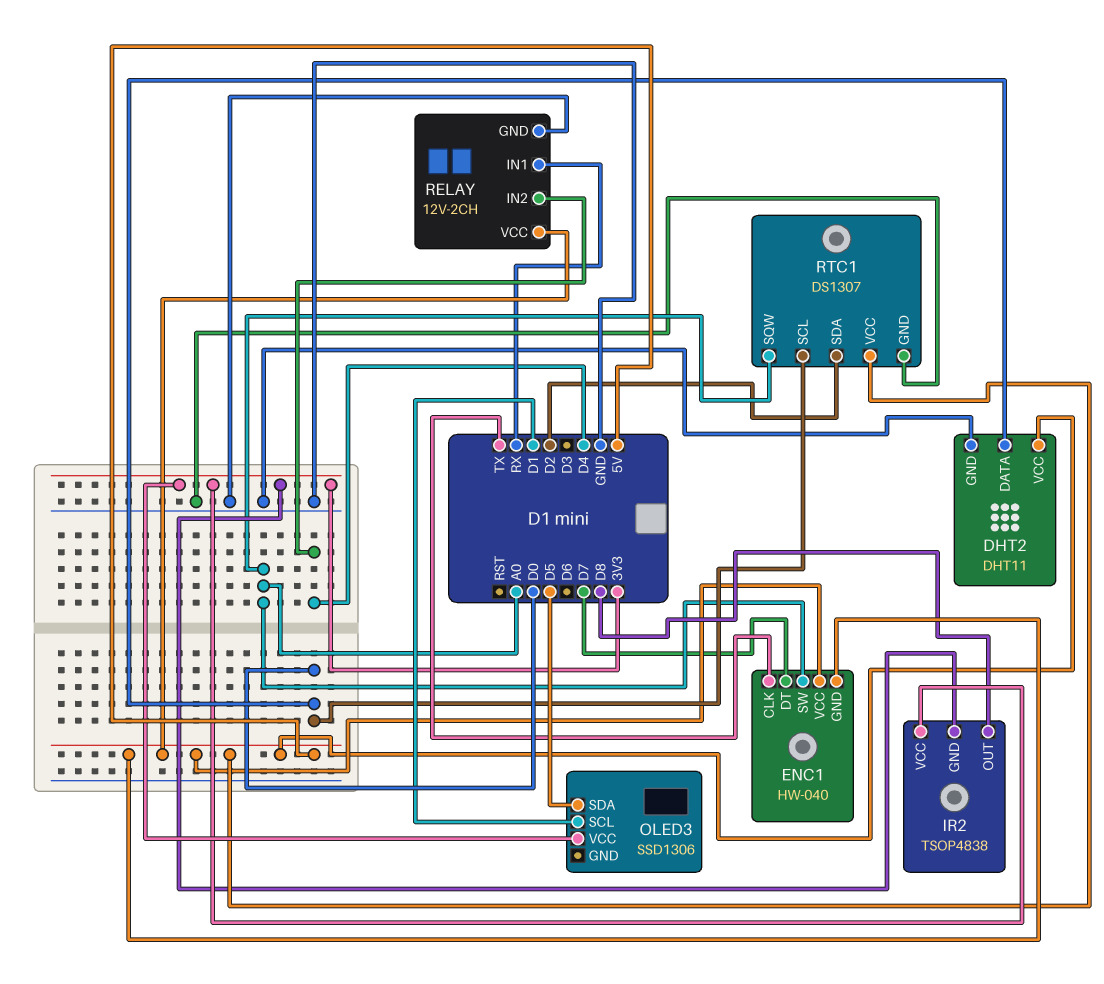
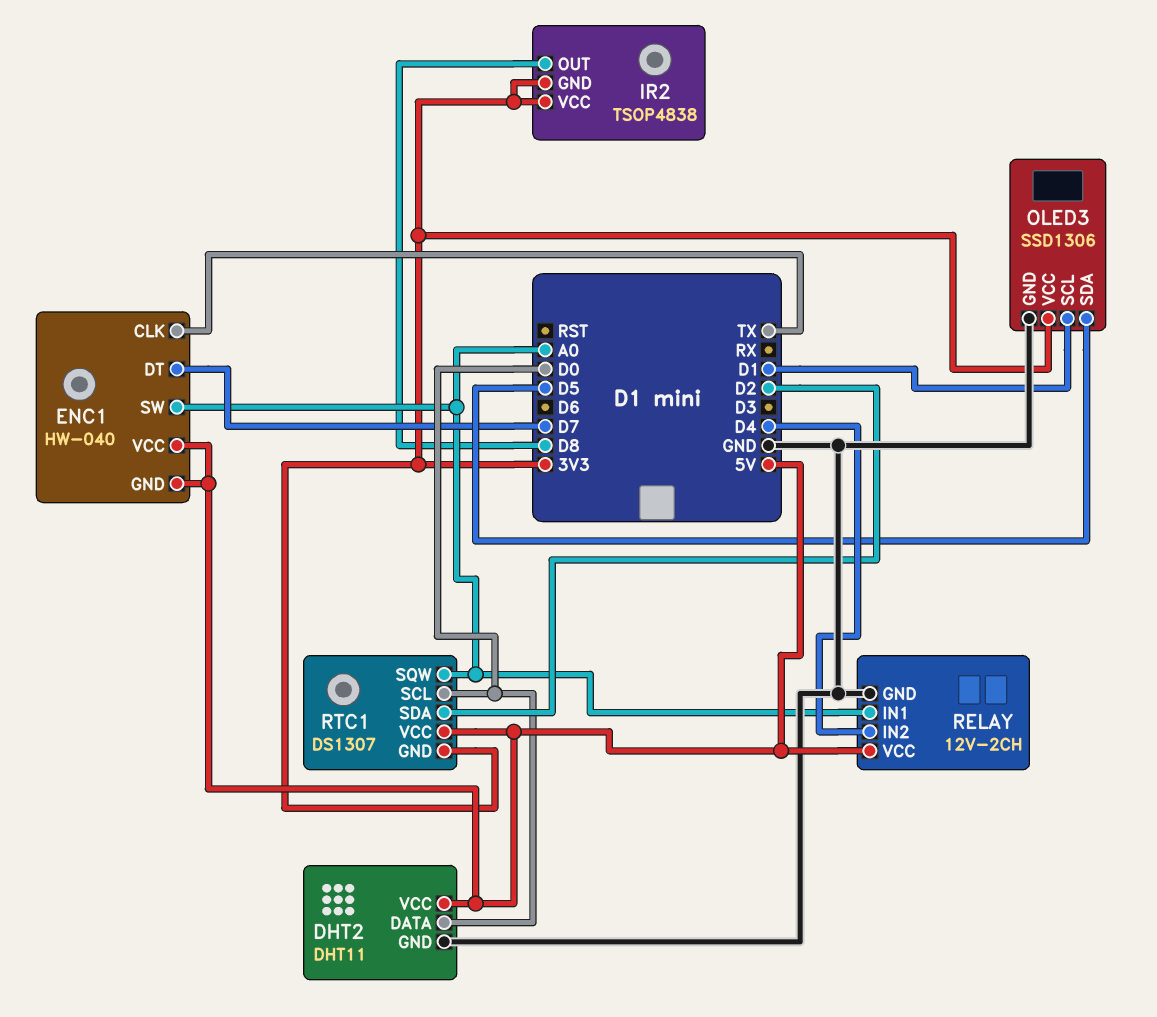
OLED3 pin GND: none -> GND
RELAY pin IN1: RX -> A0
RTC1 pin GND: GND -> 3V3

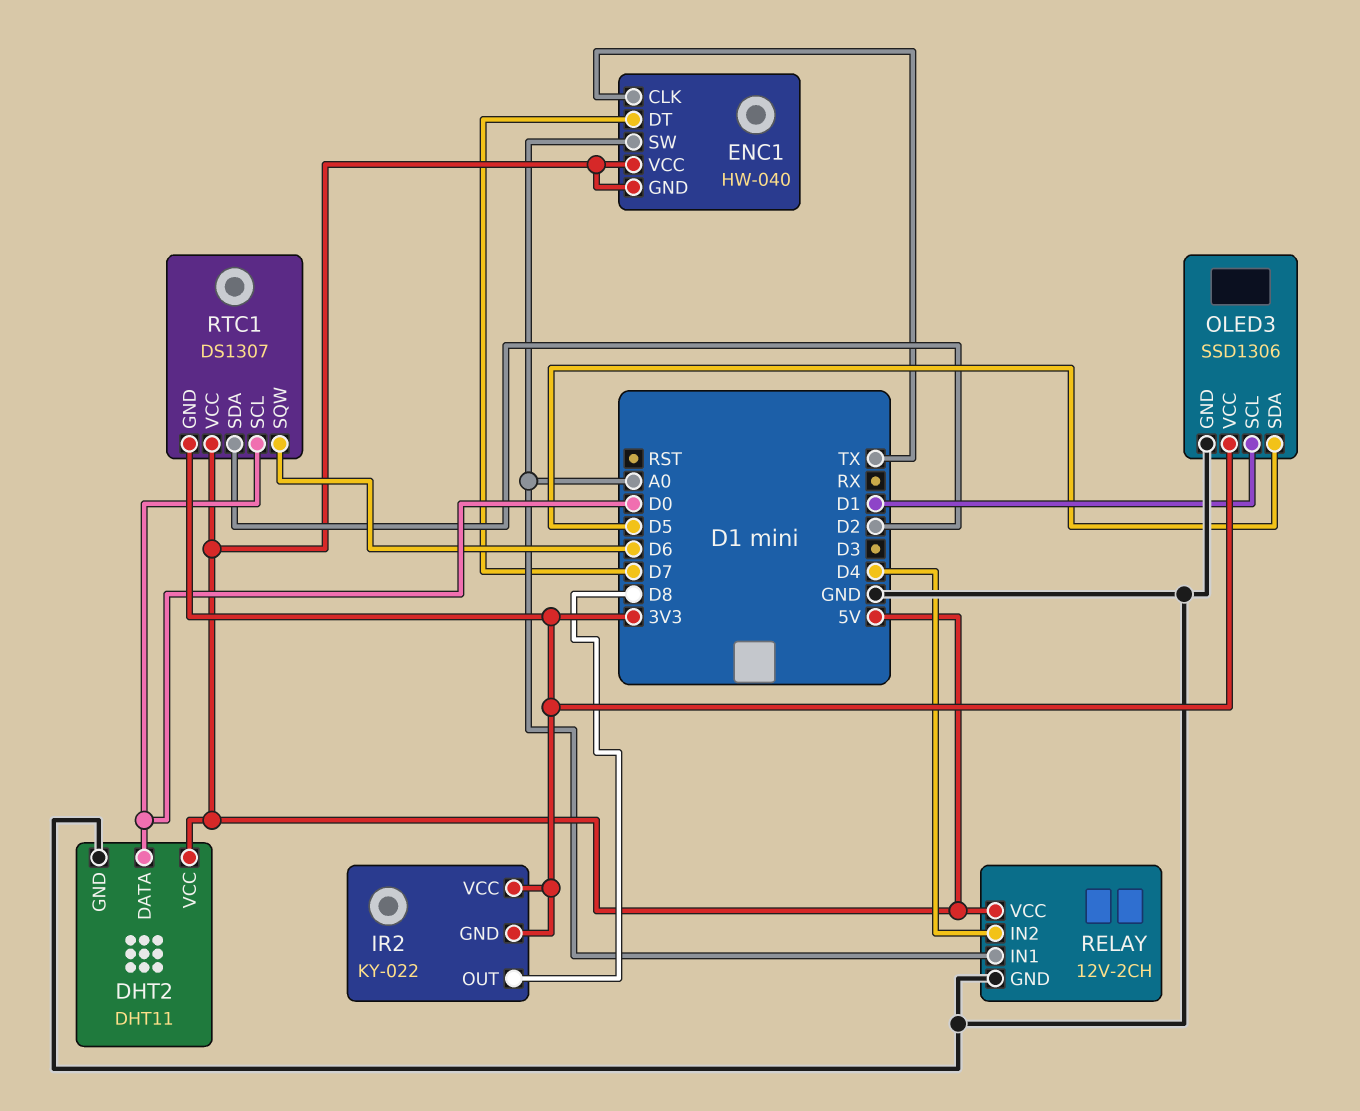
IR2: TSOP4838 -> KY-022
RTC1 pin SQW: A0 -> D6

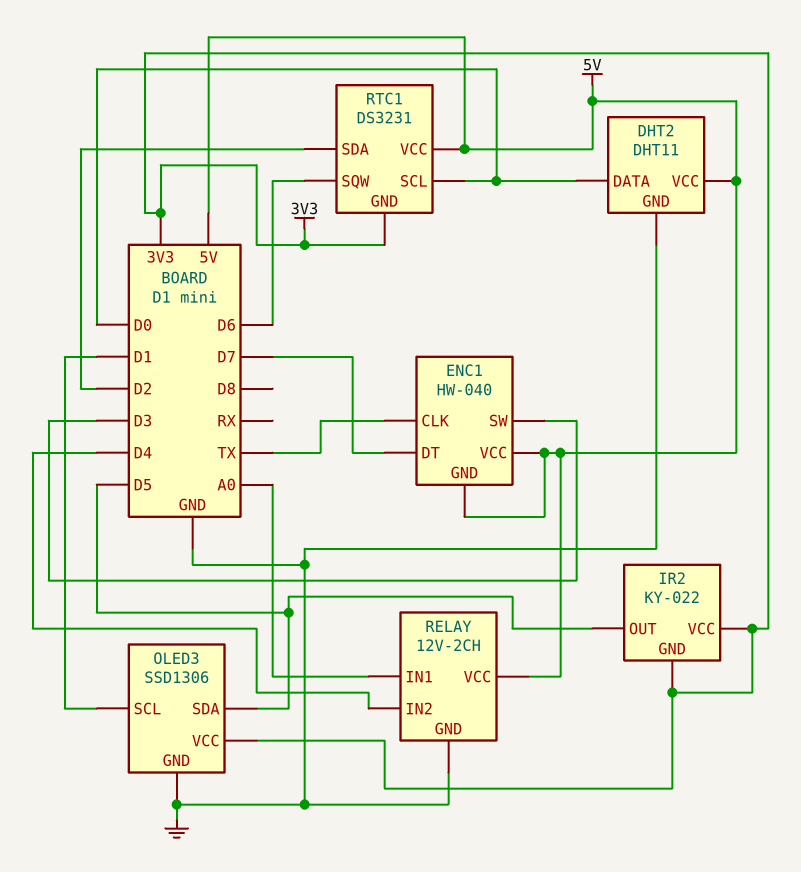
ENC1 pin SW: A0 -> D3
IR2 pin OUT: D8 -> D5
RTC1: DS1307 -> DS3231

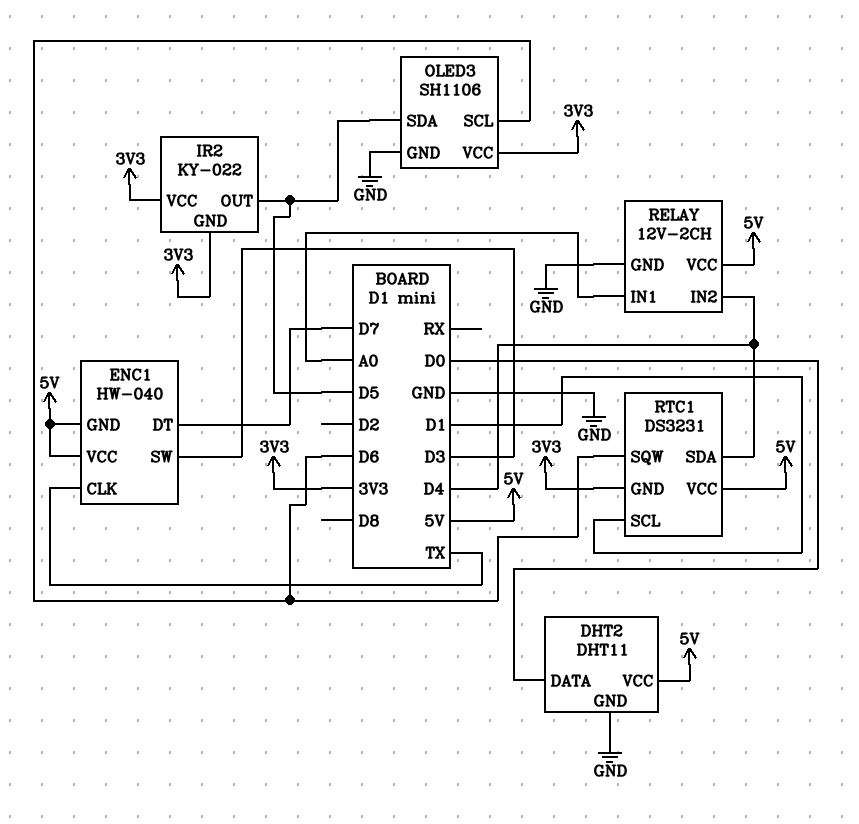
OLED3: SSD1306 -> SH1106
OLED3 pin SCL: D1 -> D6
RTC1 pin SCL: D0 -> D1
RTC1 pin SDA: D2 -> D4

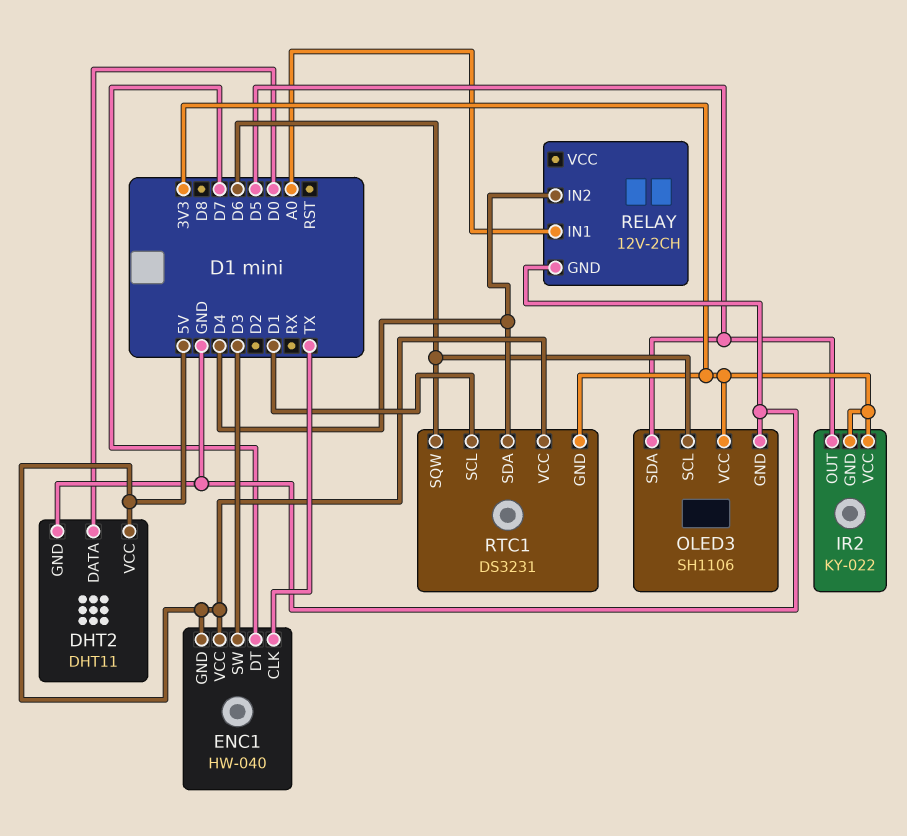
RELAY pin VCC: 5V -> none

